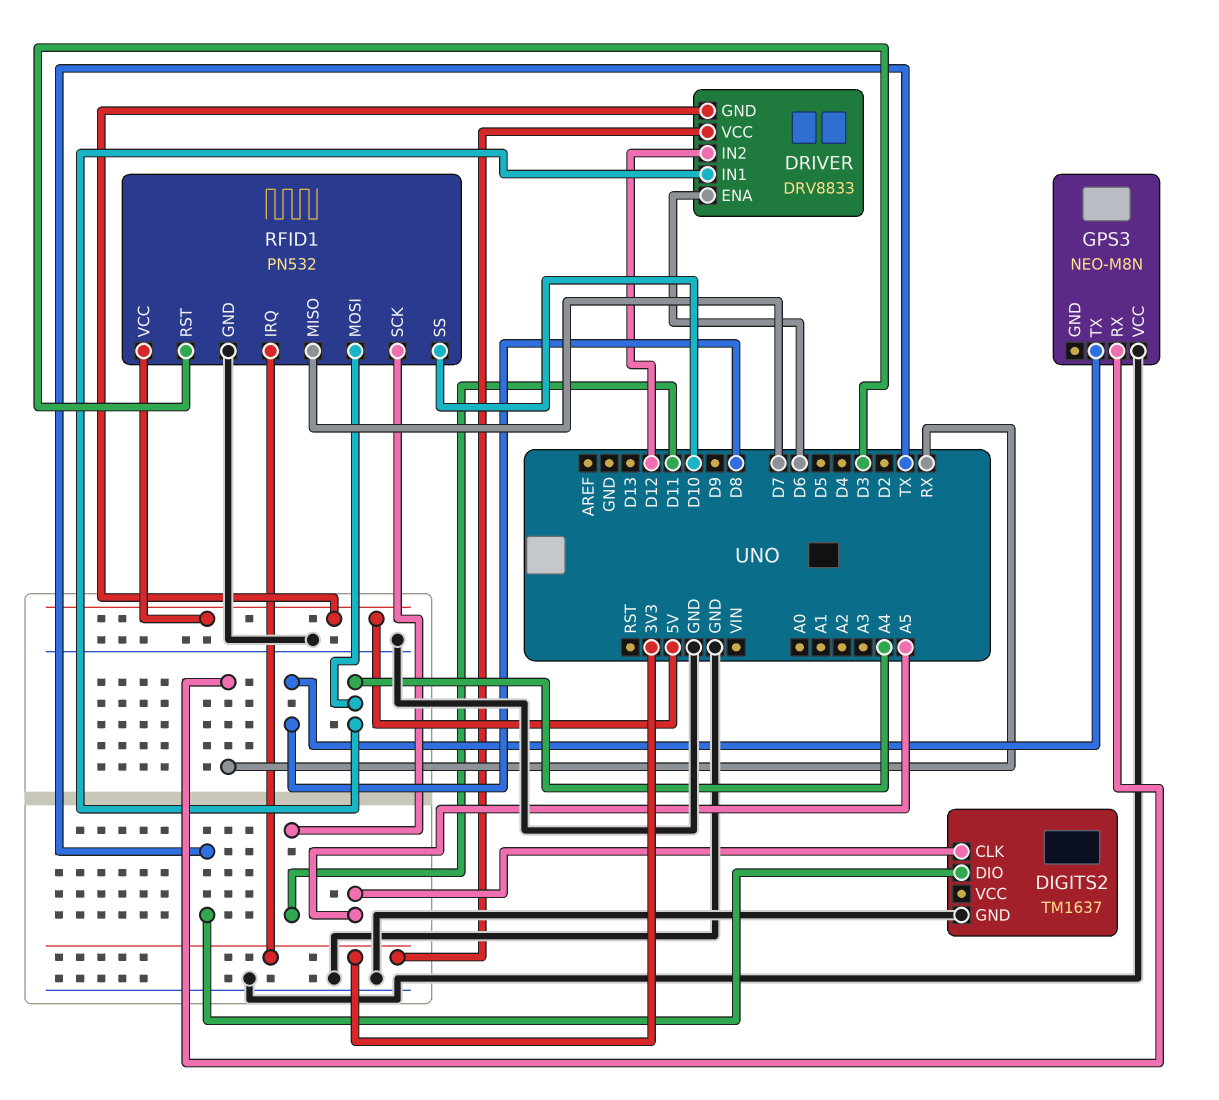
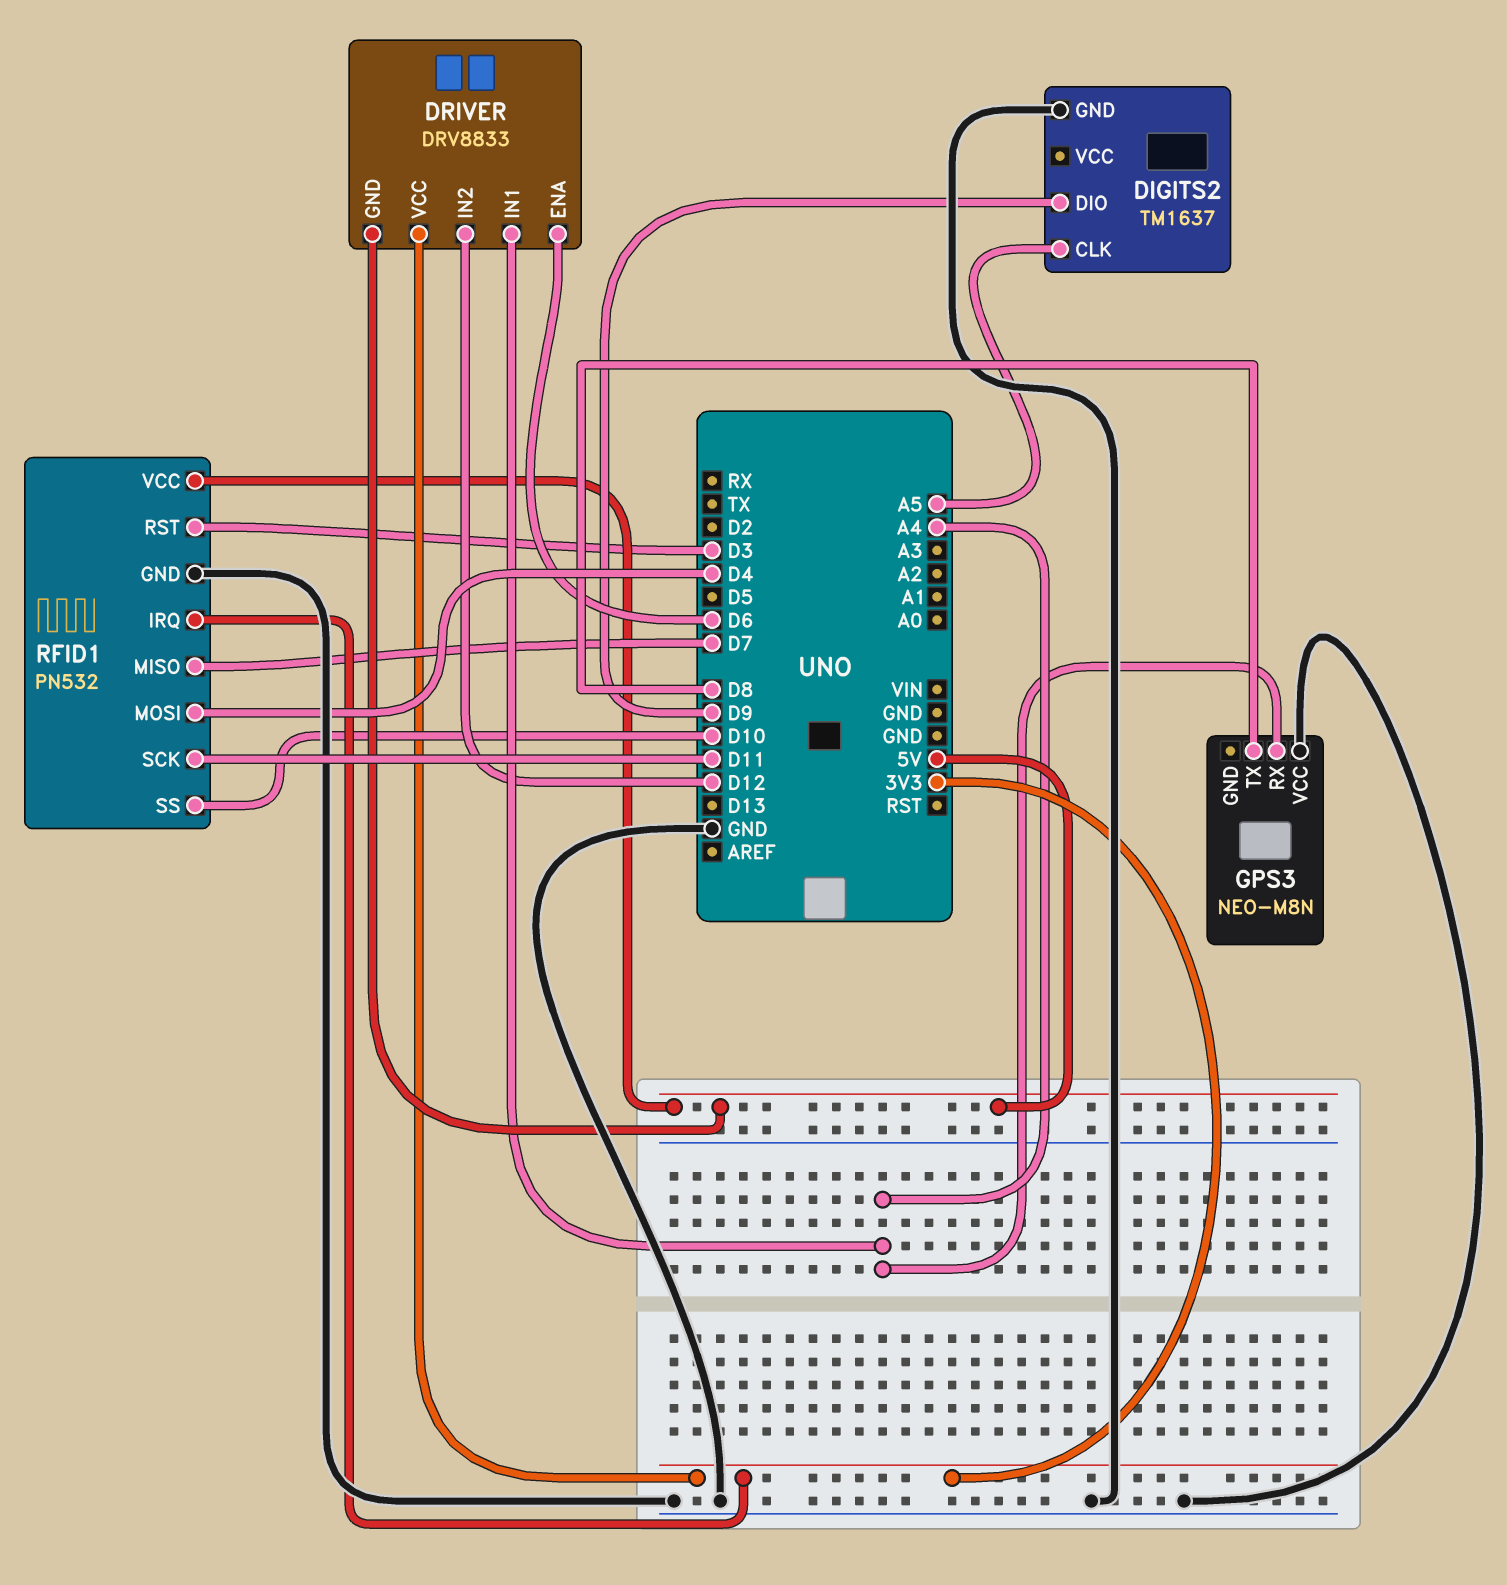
DIGITS2 pin DIO: TX -> D9
GPS3 pin RX: RX -> A4
RFID1 pin MOSI: A4 -> D4

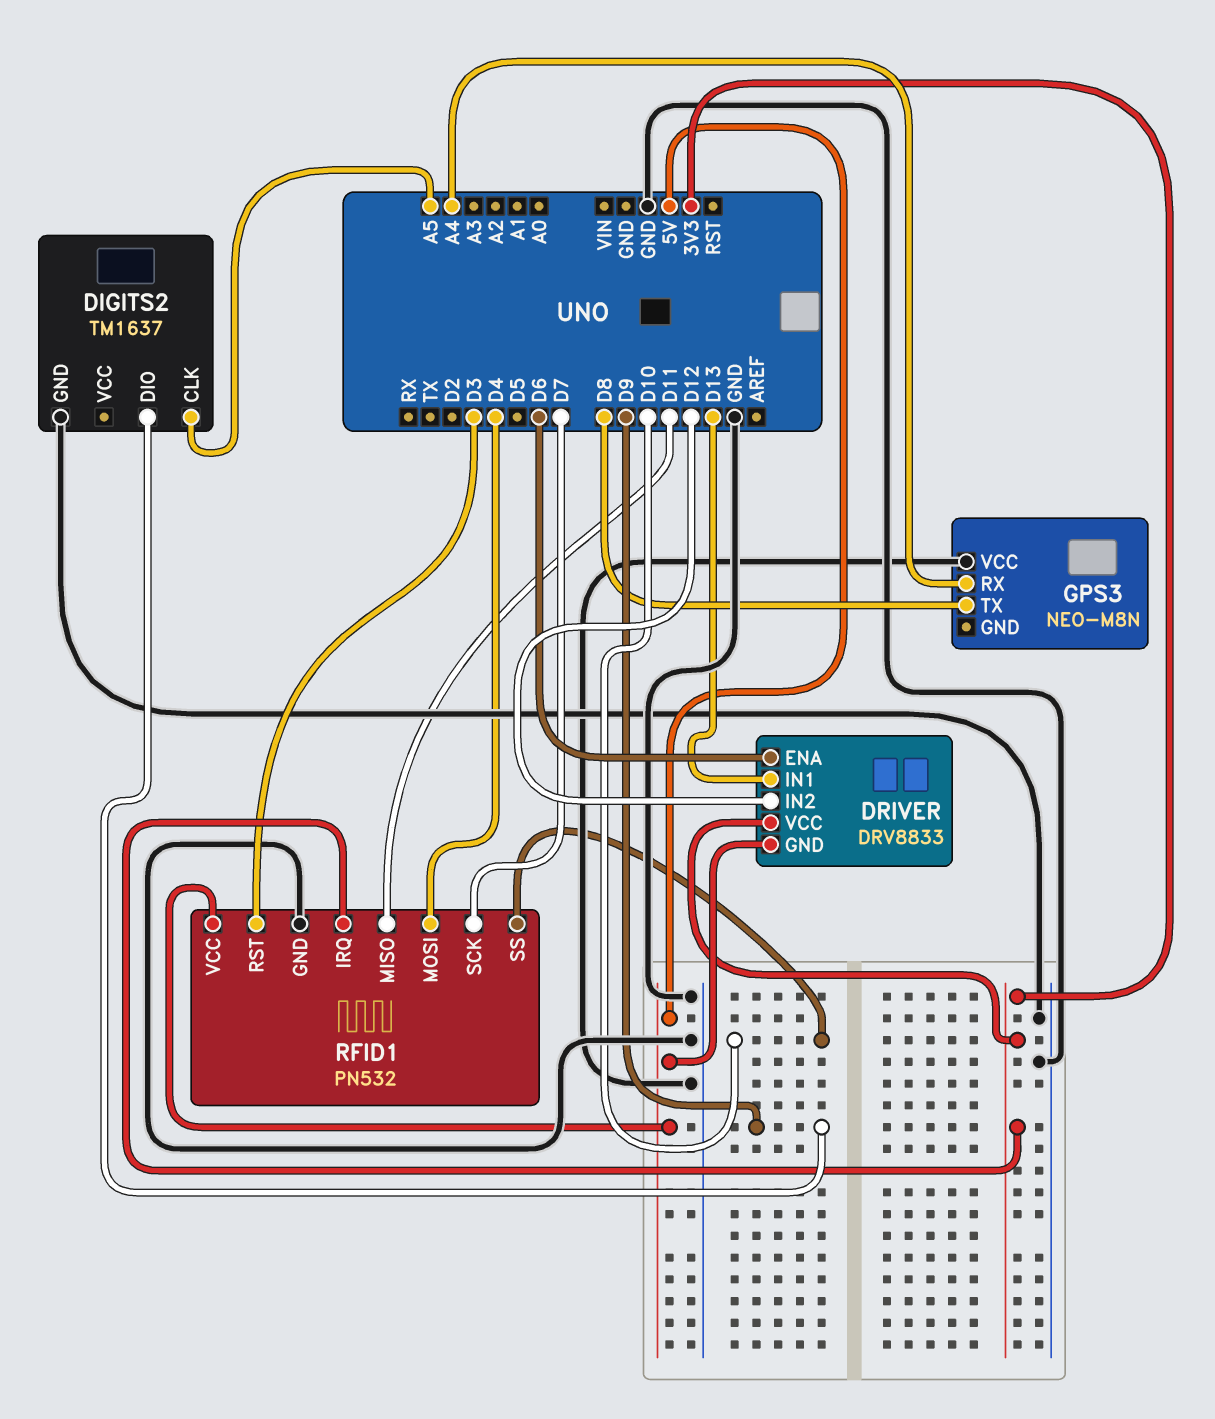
DRIVER pin IN1: A4 -> D13
RFID1 pin MISO: D7 -> D11
RFID1 pin SCK: D11 -> D7

